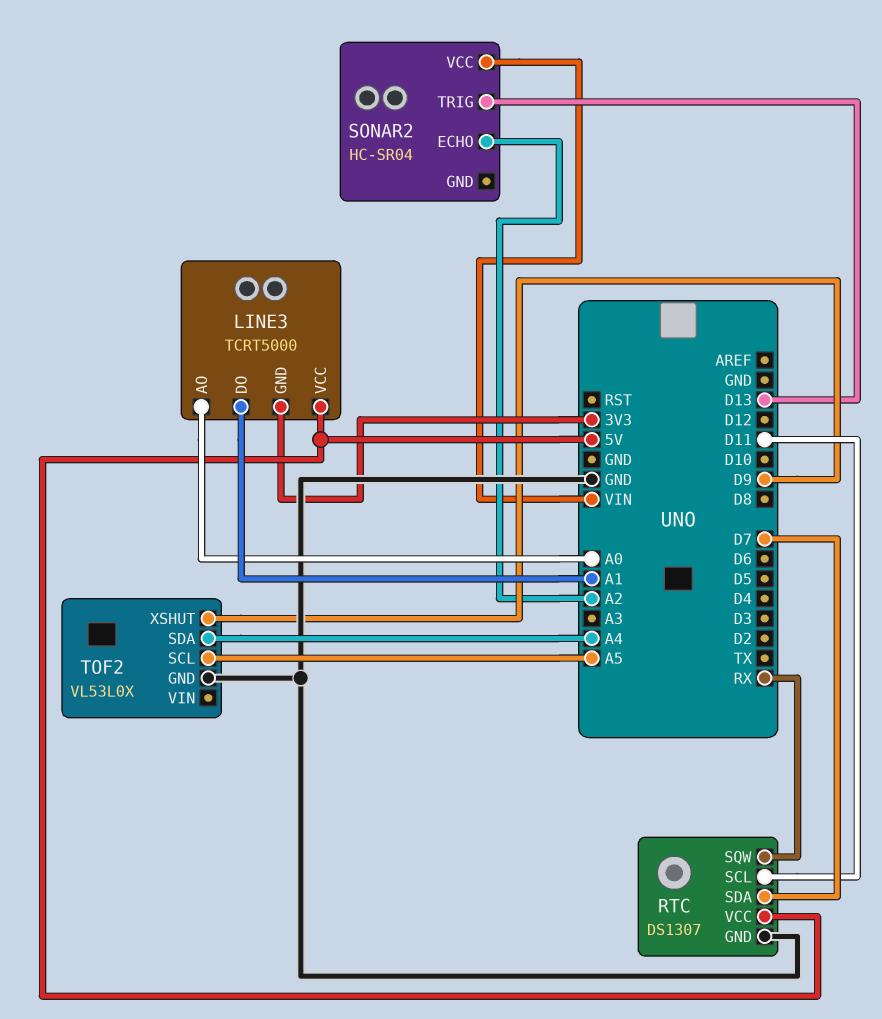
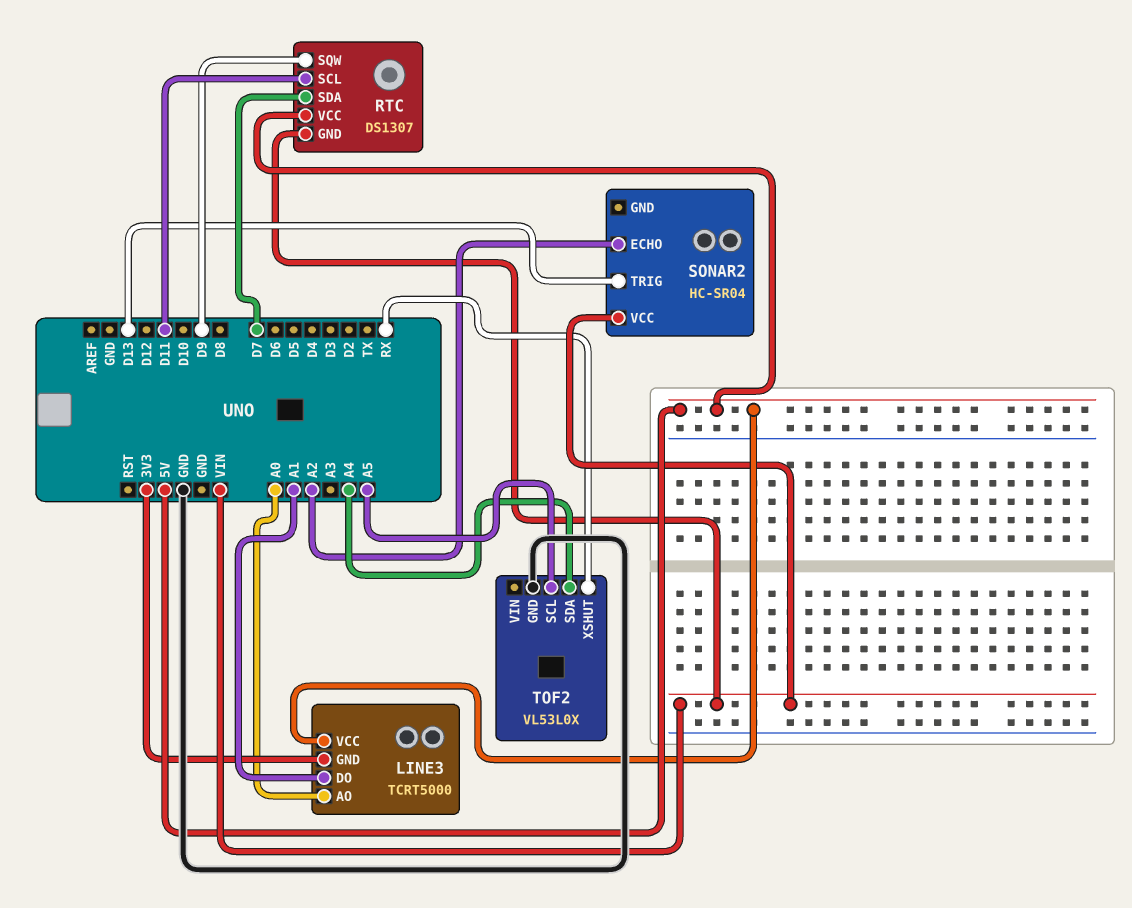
RTC pin GND: GND -> VIN
RTC pin SQW: RX -> D9
TOF2 pin XSHUT: D9 -> RX

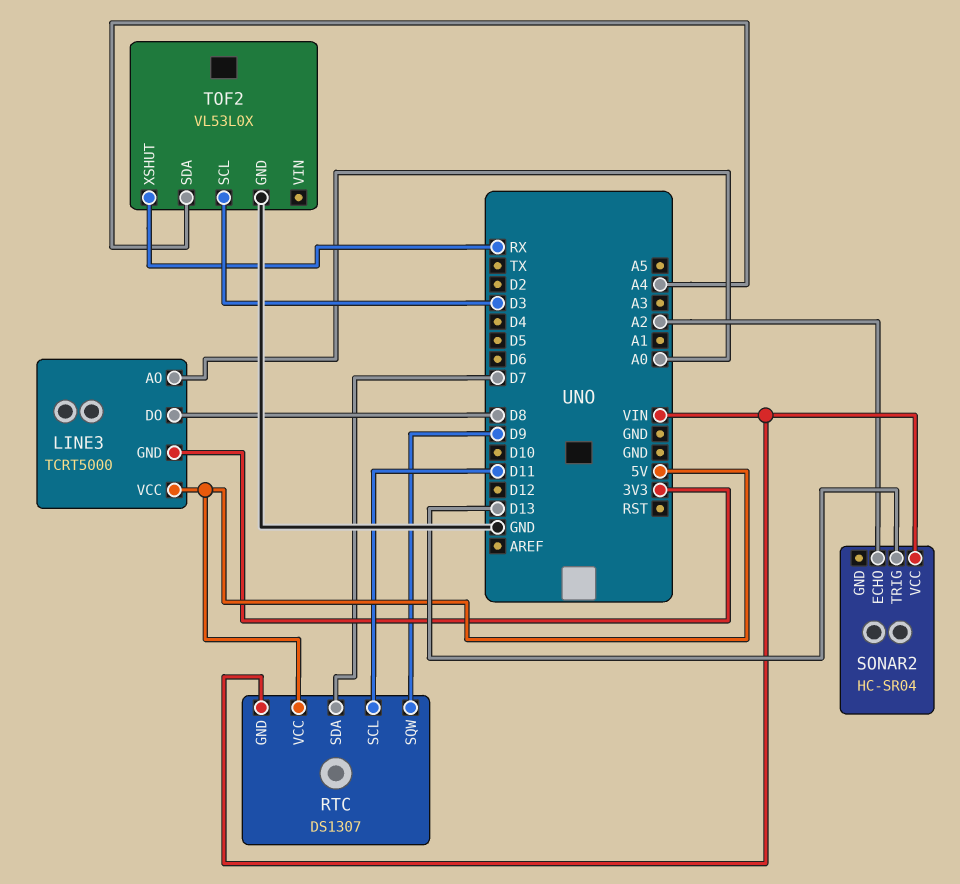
LINE3 pin DO: A1 -> D8
TOF2 pin SCL: A5 -> D3

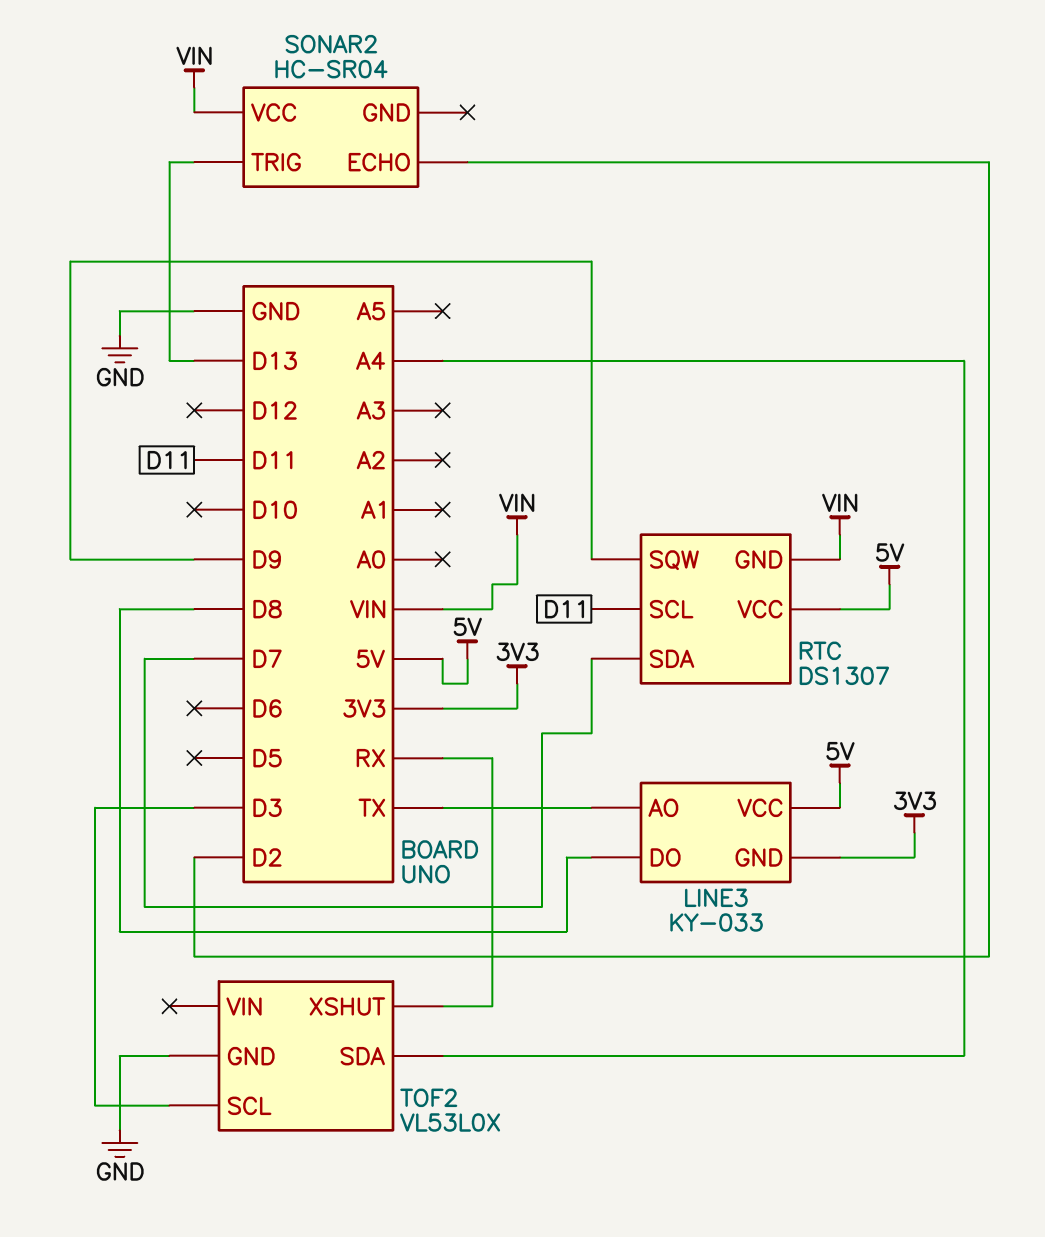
LINE3: TCRT5000 -> KY-033
LINE3 pin AO: A0 -> TX
SONAR2 pin ECHO: A2 -> D2

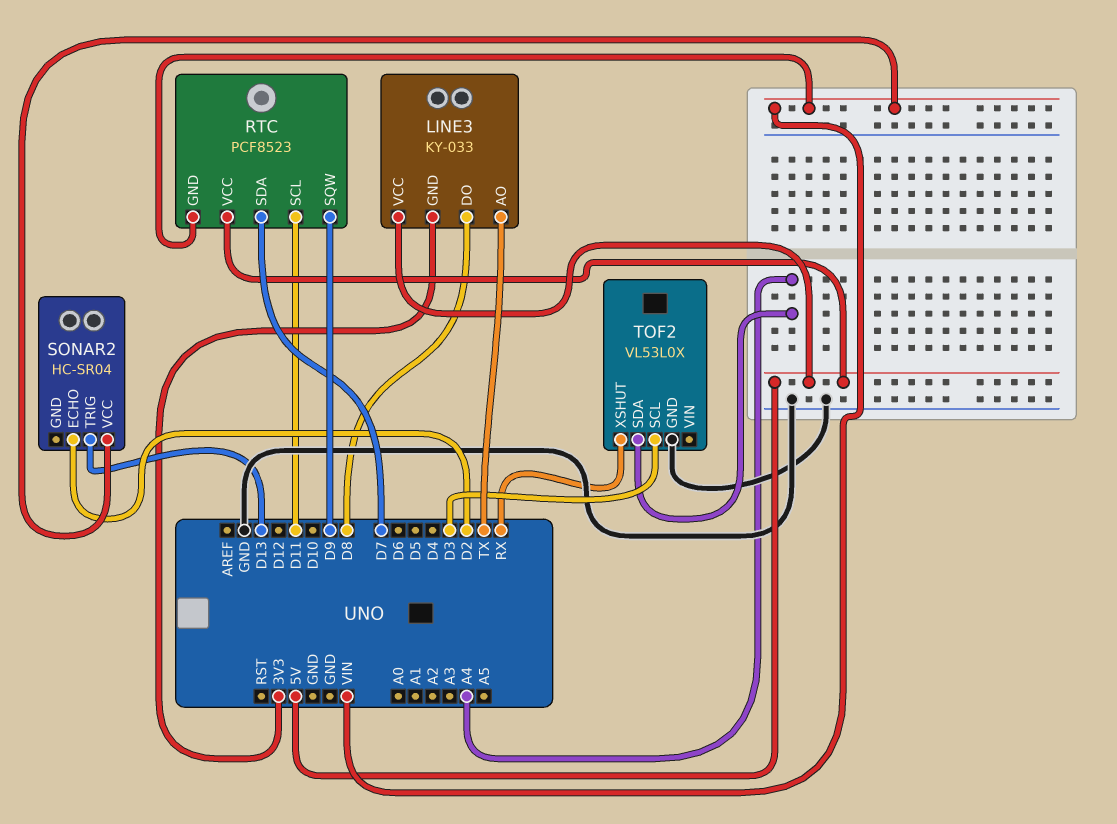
RTC: DS1307 -> PCF8523

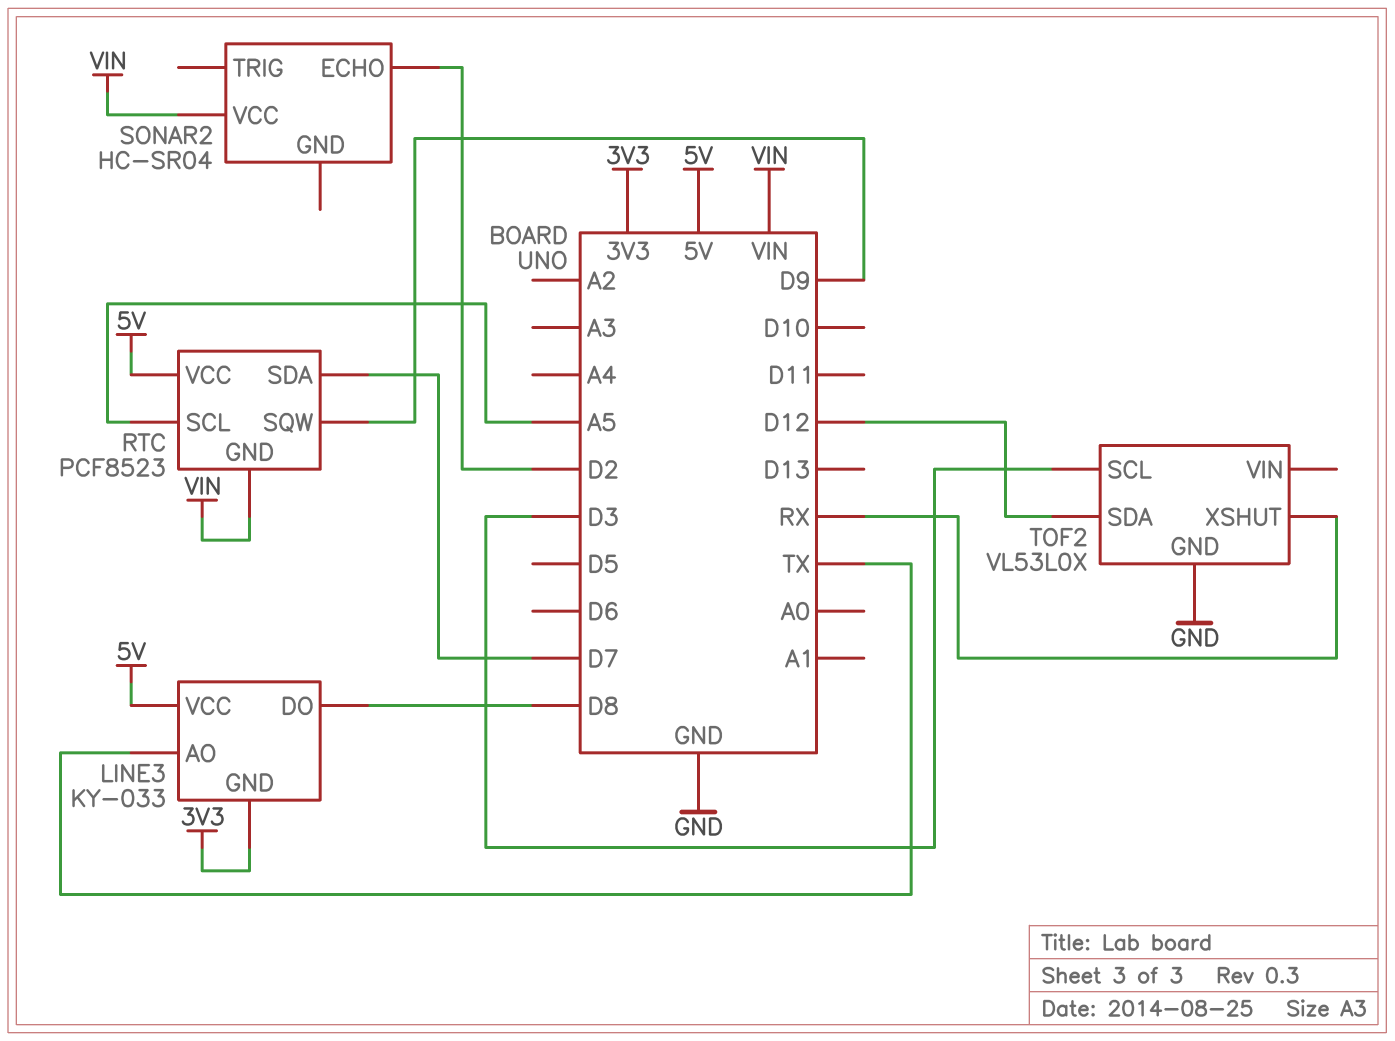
RTC pin SCL: D11 -> A5
SONAR2 pin TRIG: D13 -> none
TOF2 pin SDA: A4 -> D12

